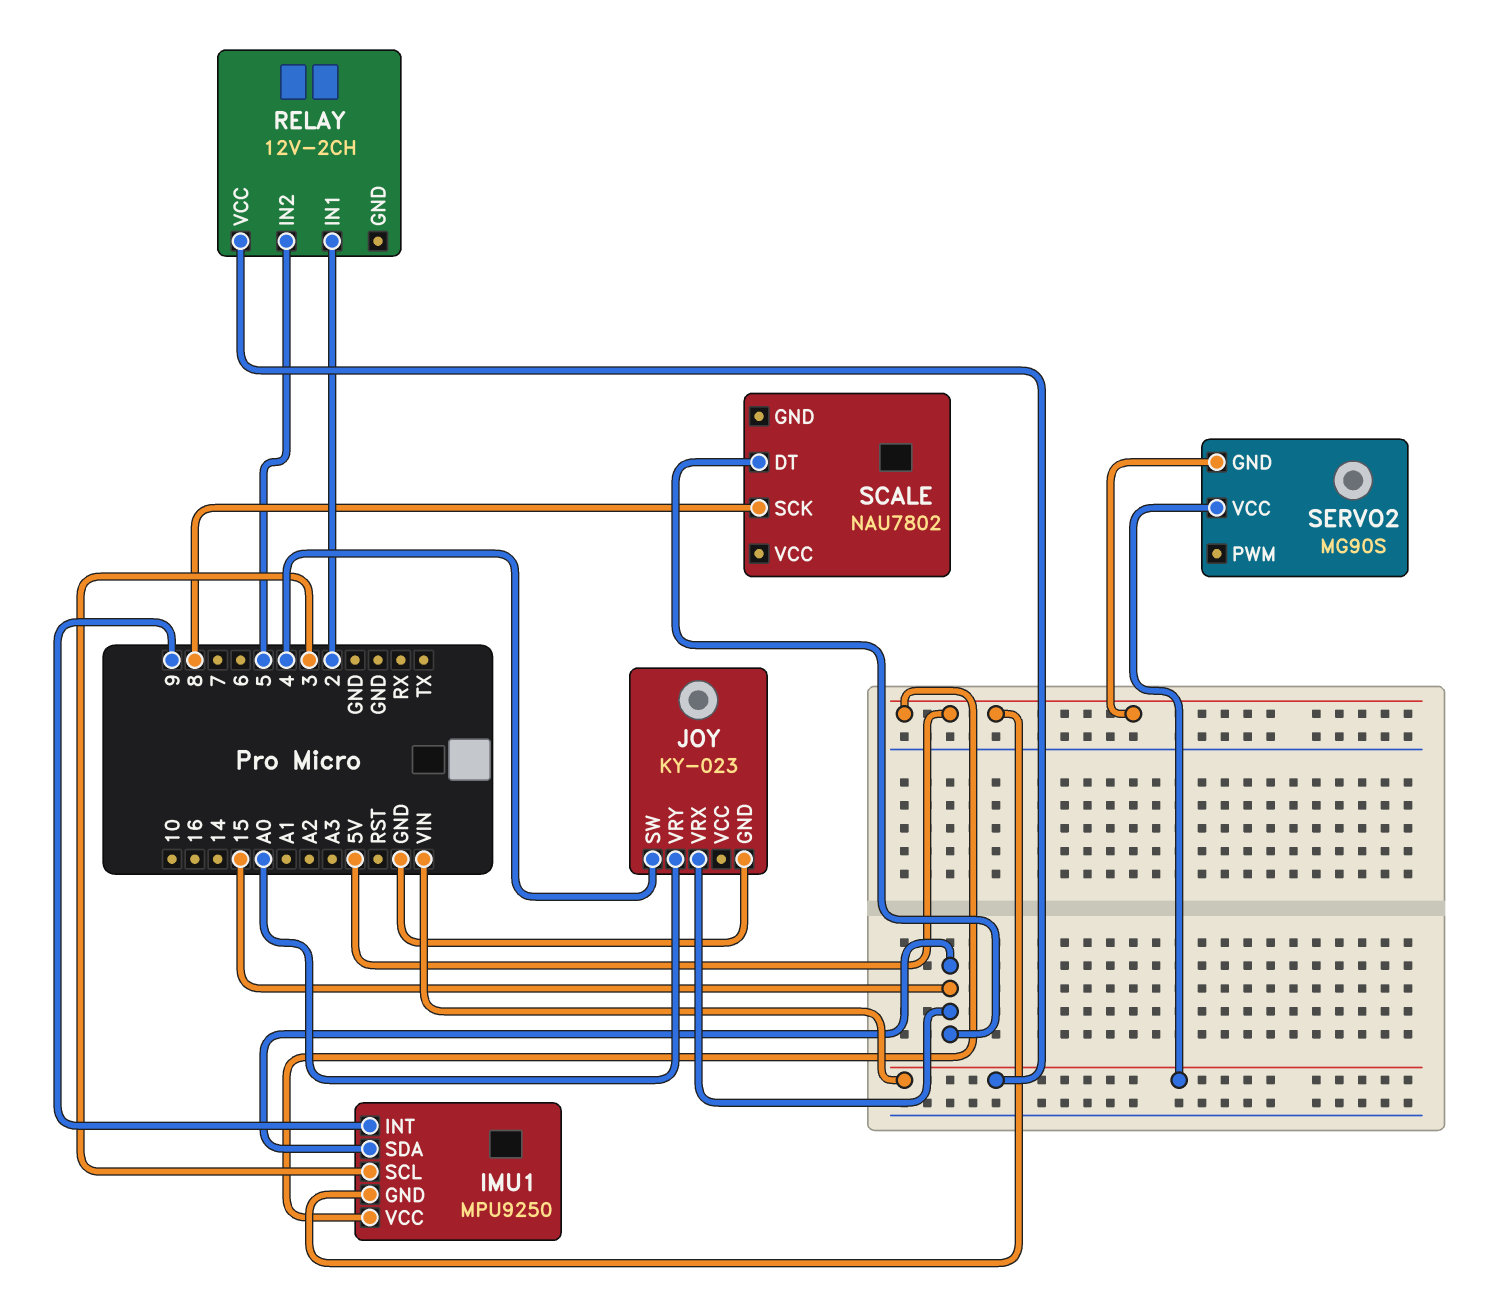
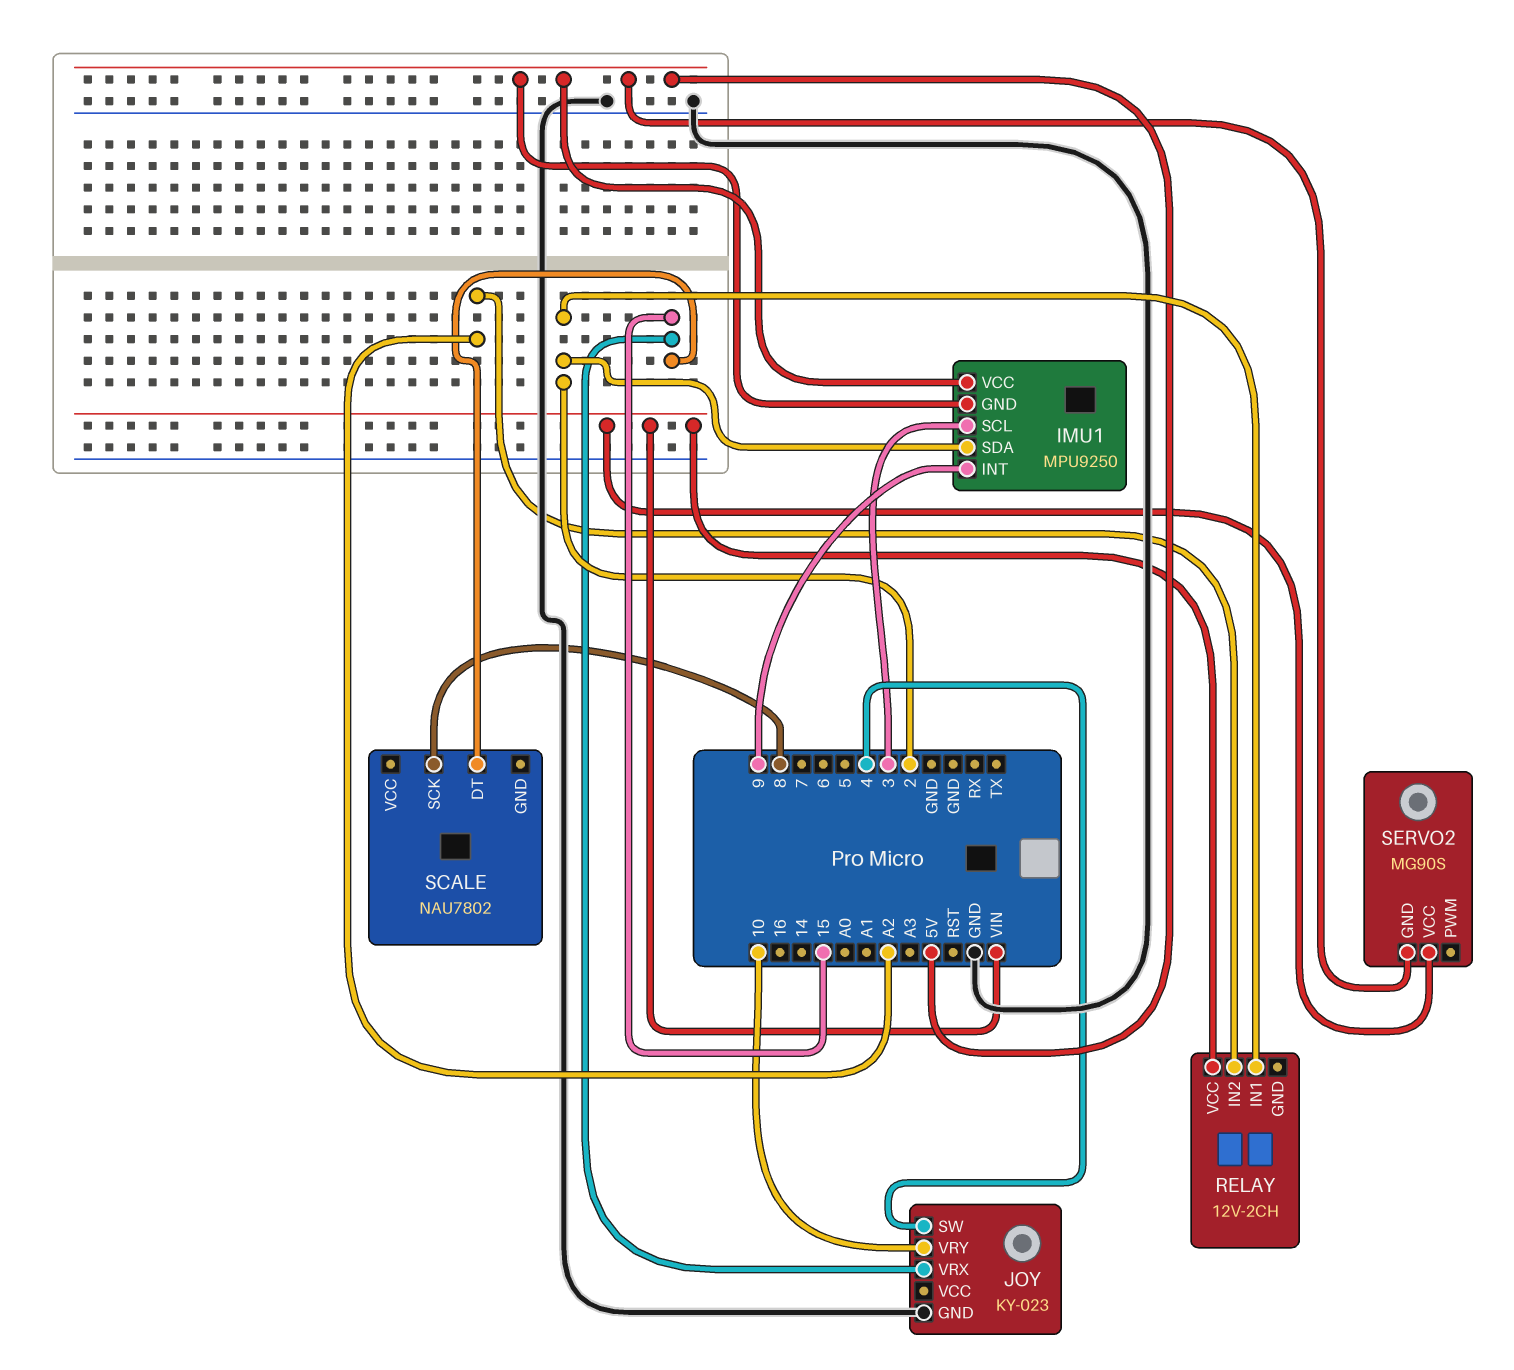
IMU1 pin SDA: 15 -> 2
JOY pin VRY: A0 -> 10
RELAY pin IN2: 5 -> A2

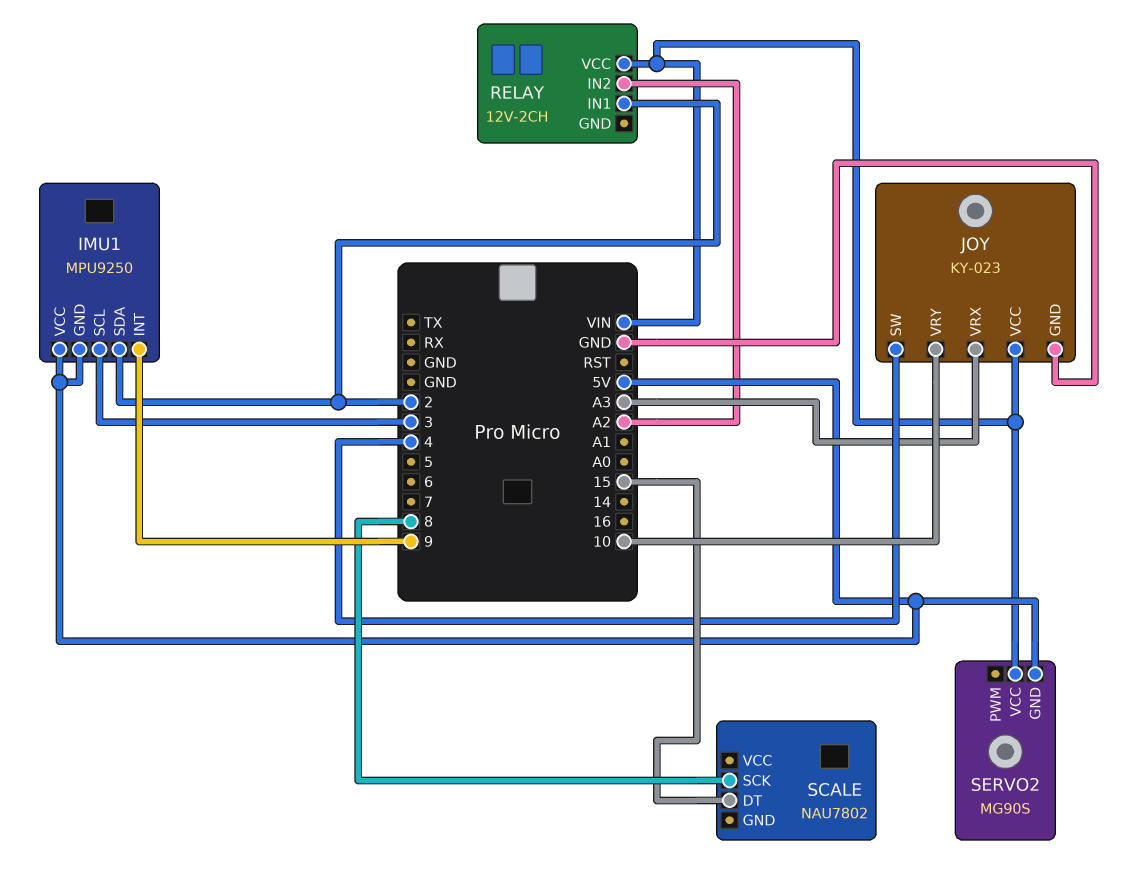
JOY pin VCC: none -> VIN
JOY pin VRX: 15 -> A3

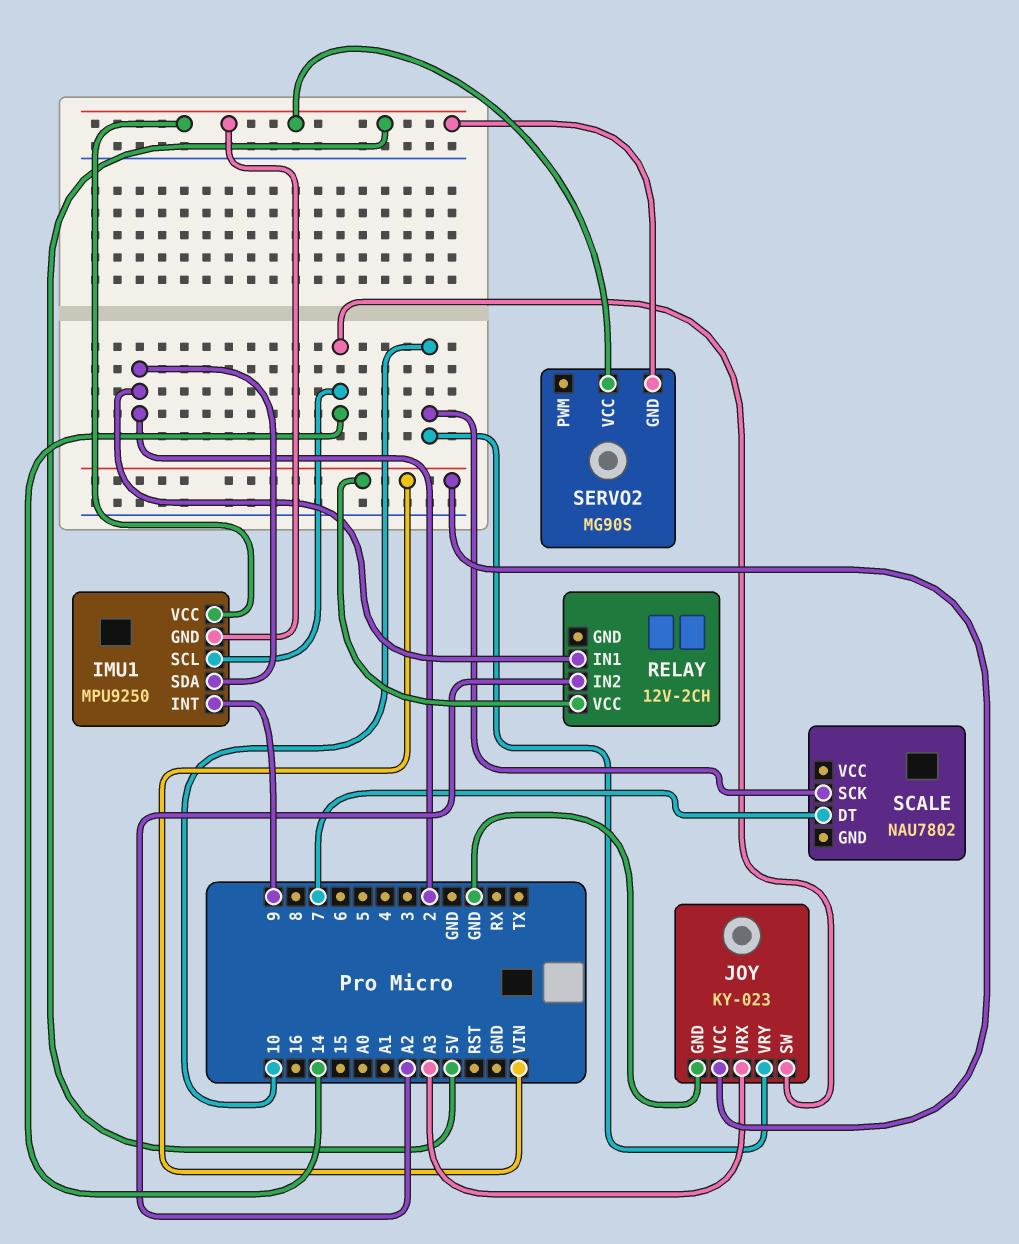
IMU1 pin SCL: 3 -> 14
JOY pin SW: 4 -> 14
SCALE pin DT: 15 -> 7
SCALE pin SCK: 8 -> 10
SERVO2 pin VCC: VIN -> 5V

